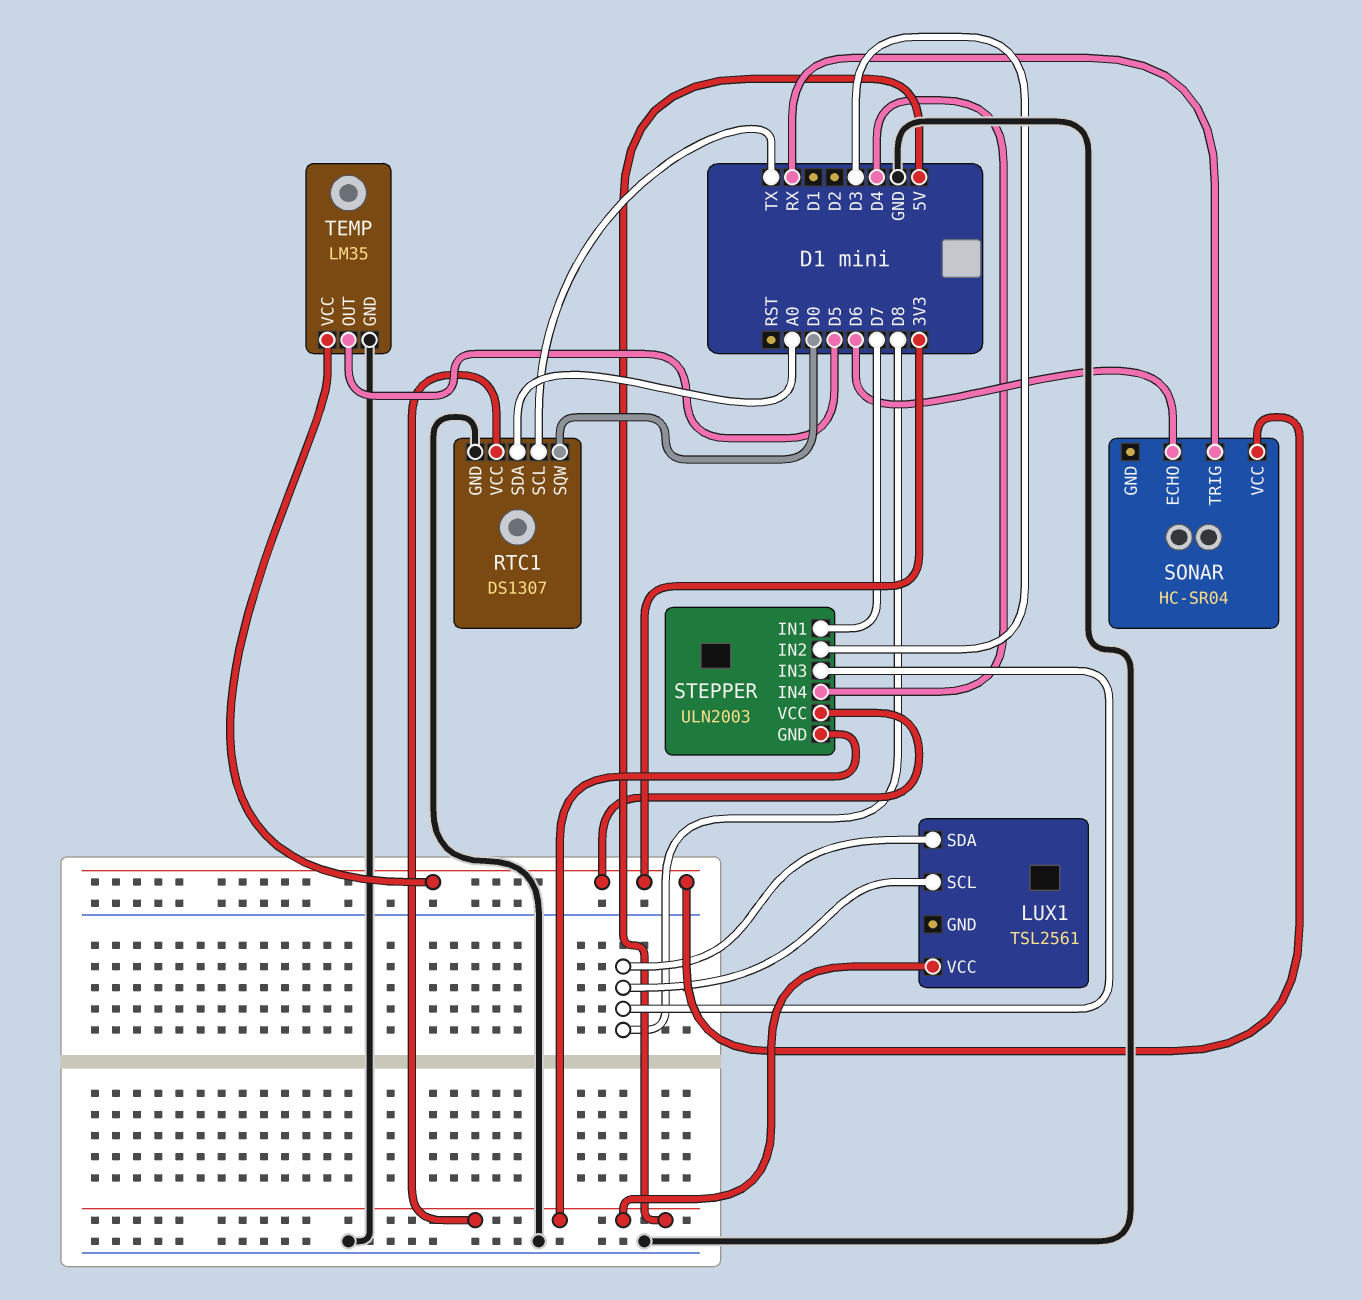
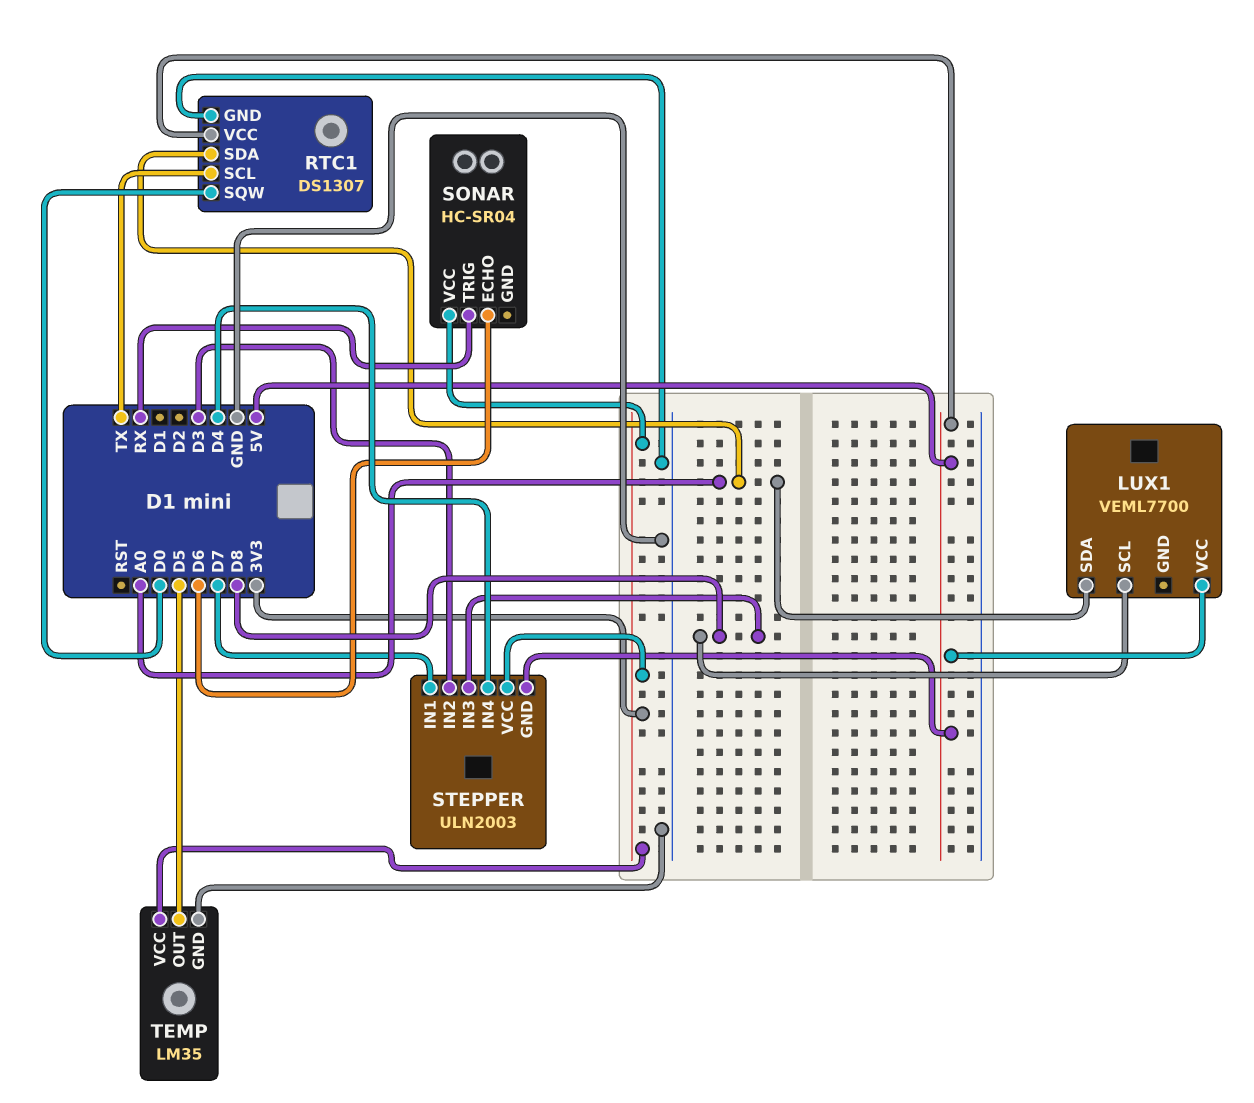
LUX1: TSL2561 -> VEML7700
LUX1 pin SDA: D8 -> A0

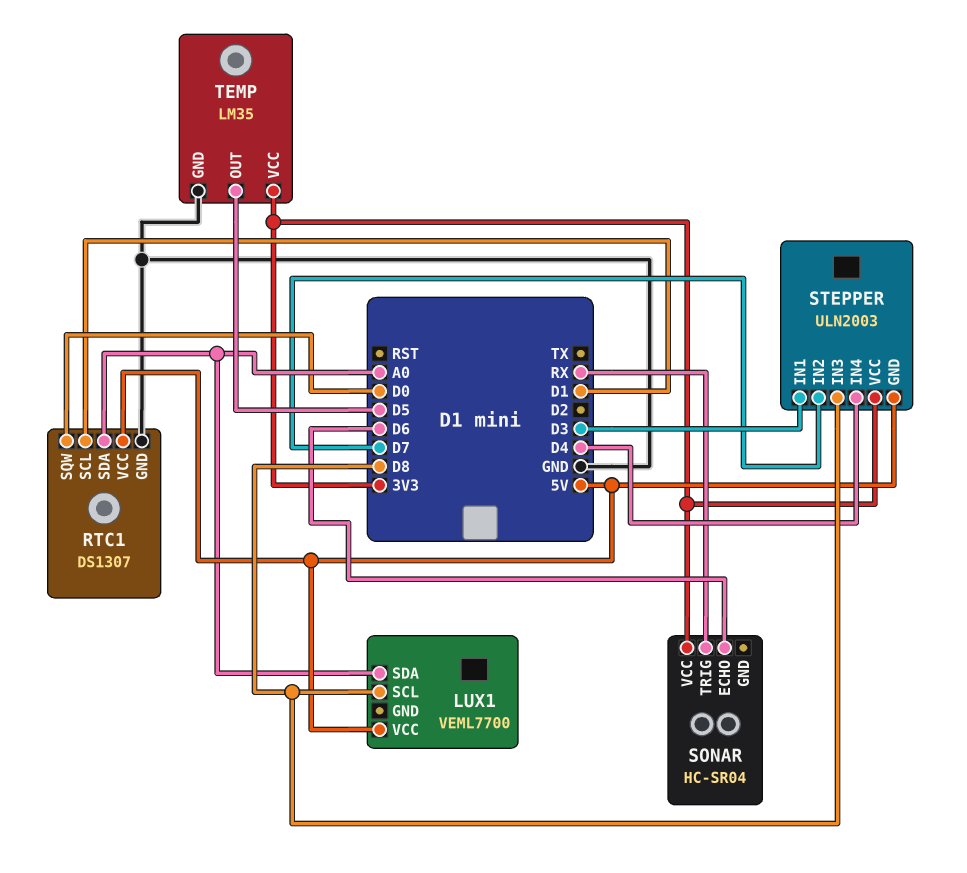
RTC1 pin SCL: TX -> D1
STEPPER pin IN1: D7 -> D3
STEPPER pin IN2: D3 -> D7

